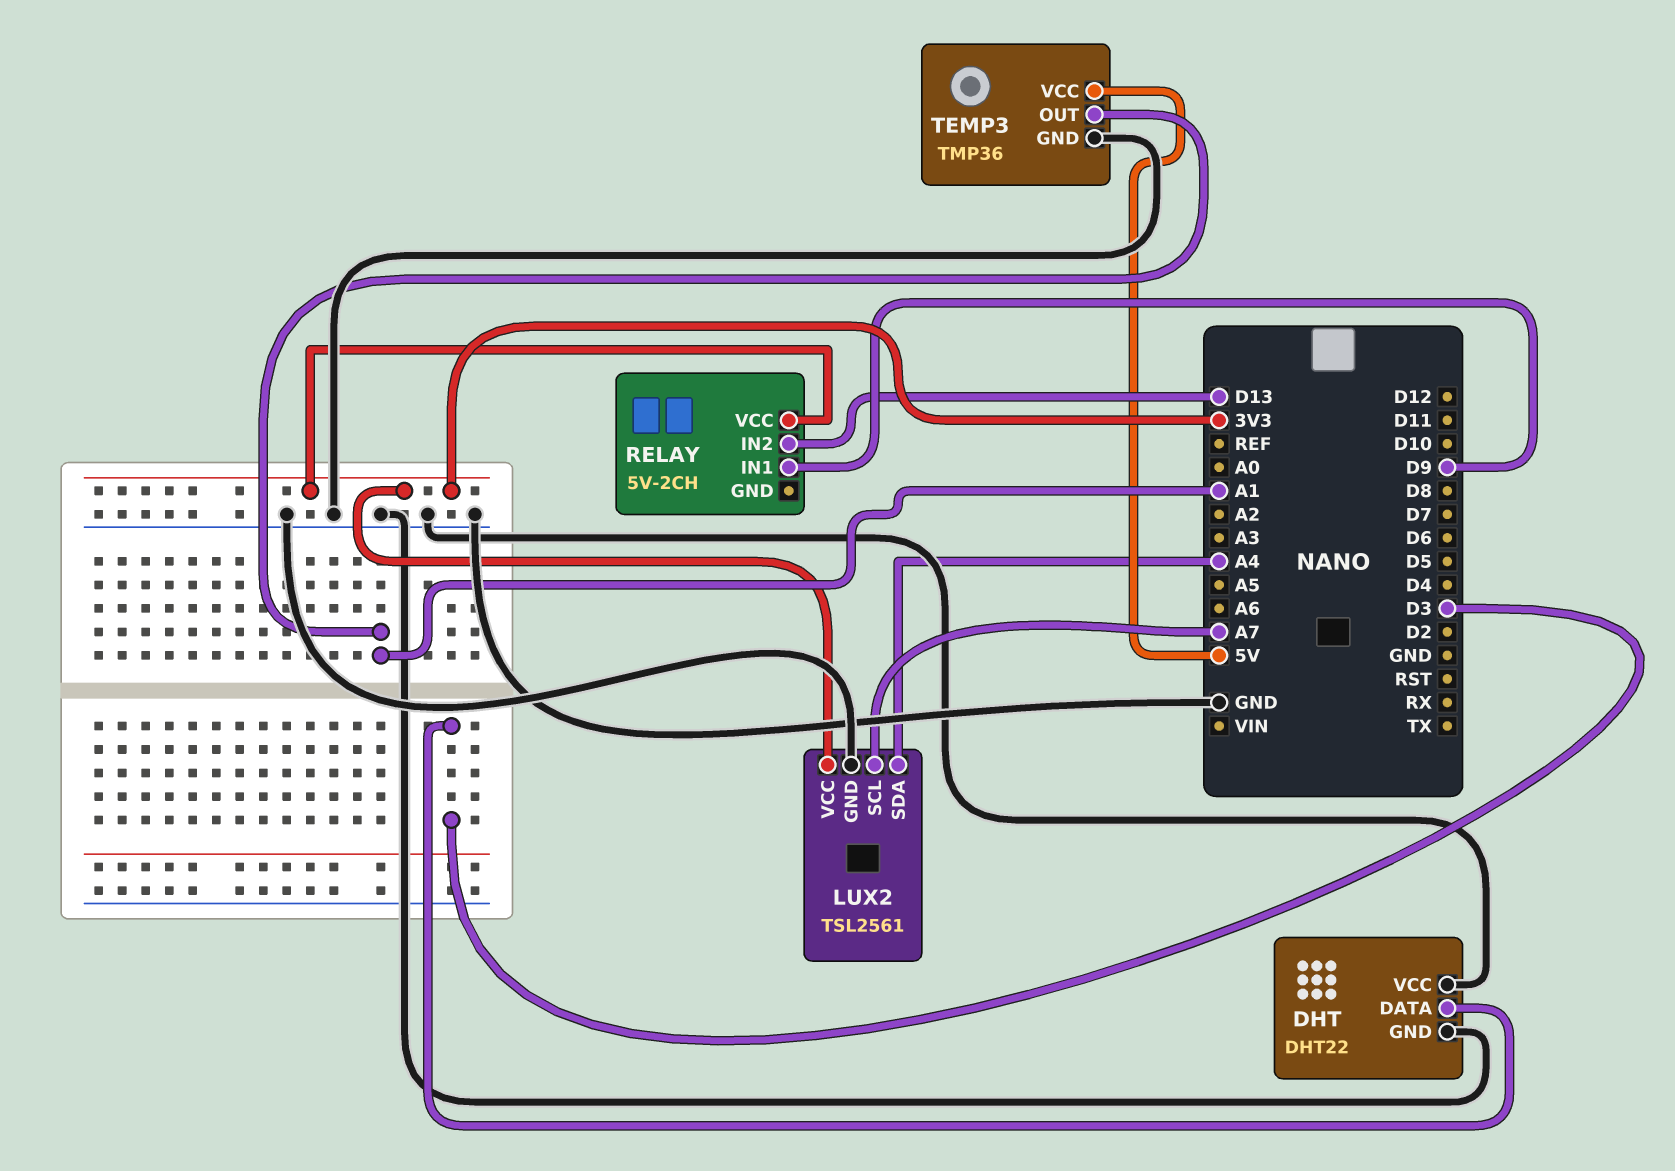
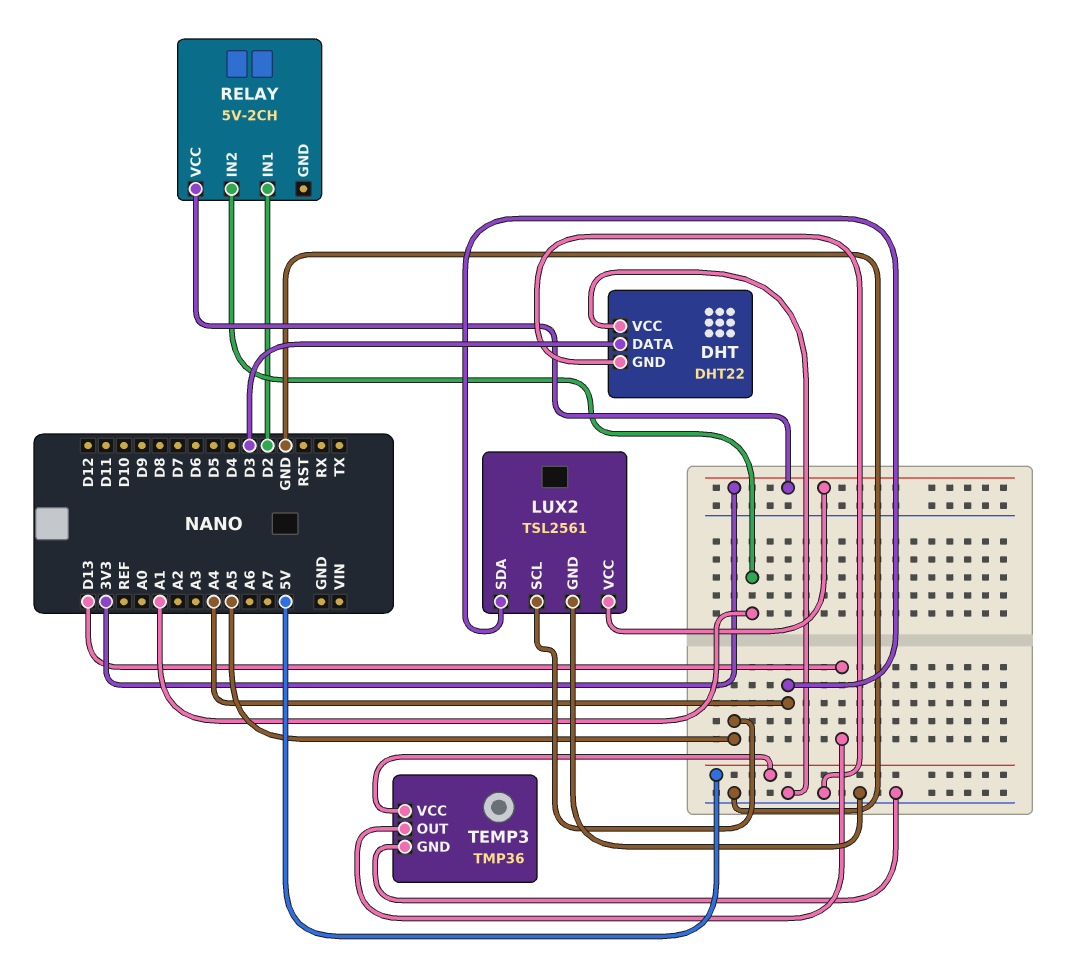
LUX2 pin SCL: A7 -> A5
RELAY pin IN1: D9 -> D2
RELAY pin IN2: D13 -> A1
TEMP3 pin OUT: A1 -> D13

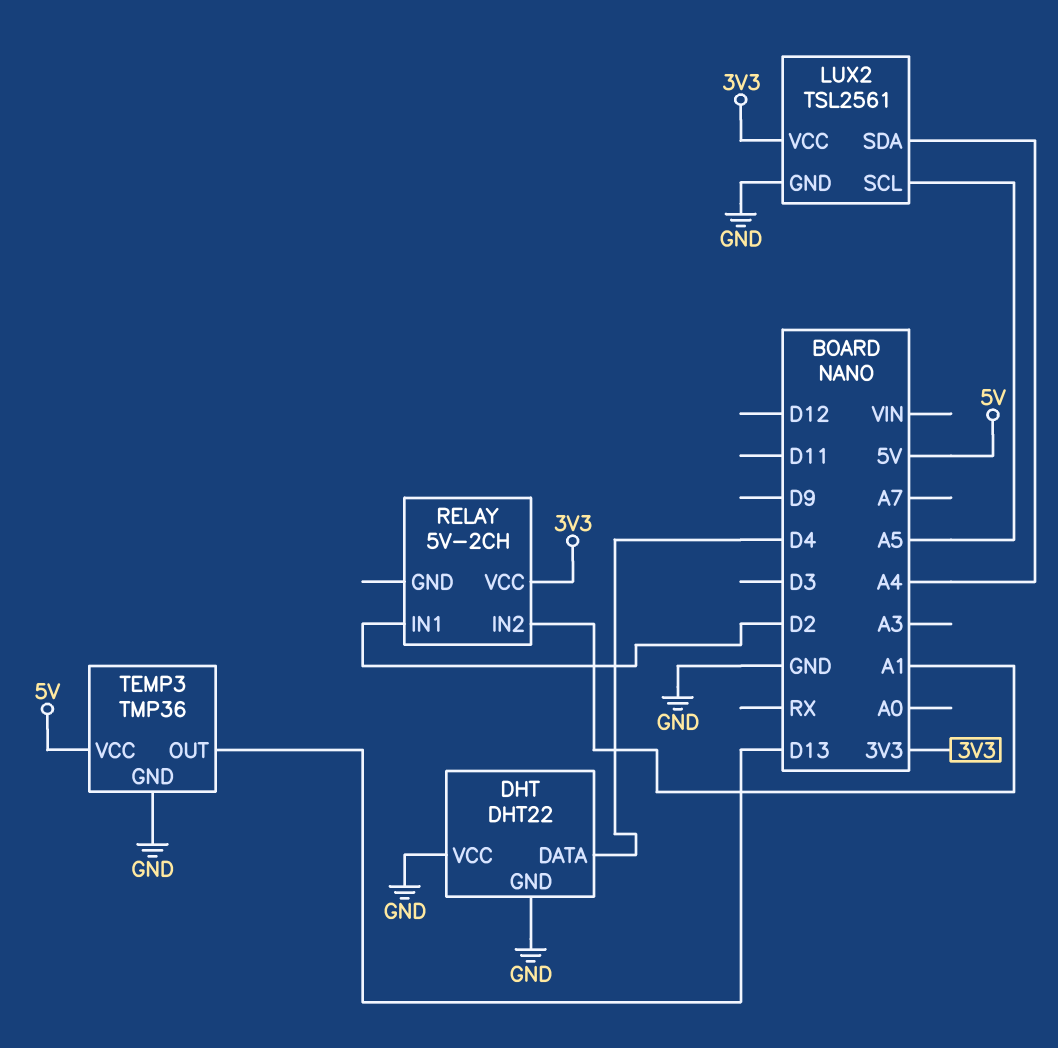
DHT pin DATA: D3 -> D4

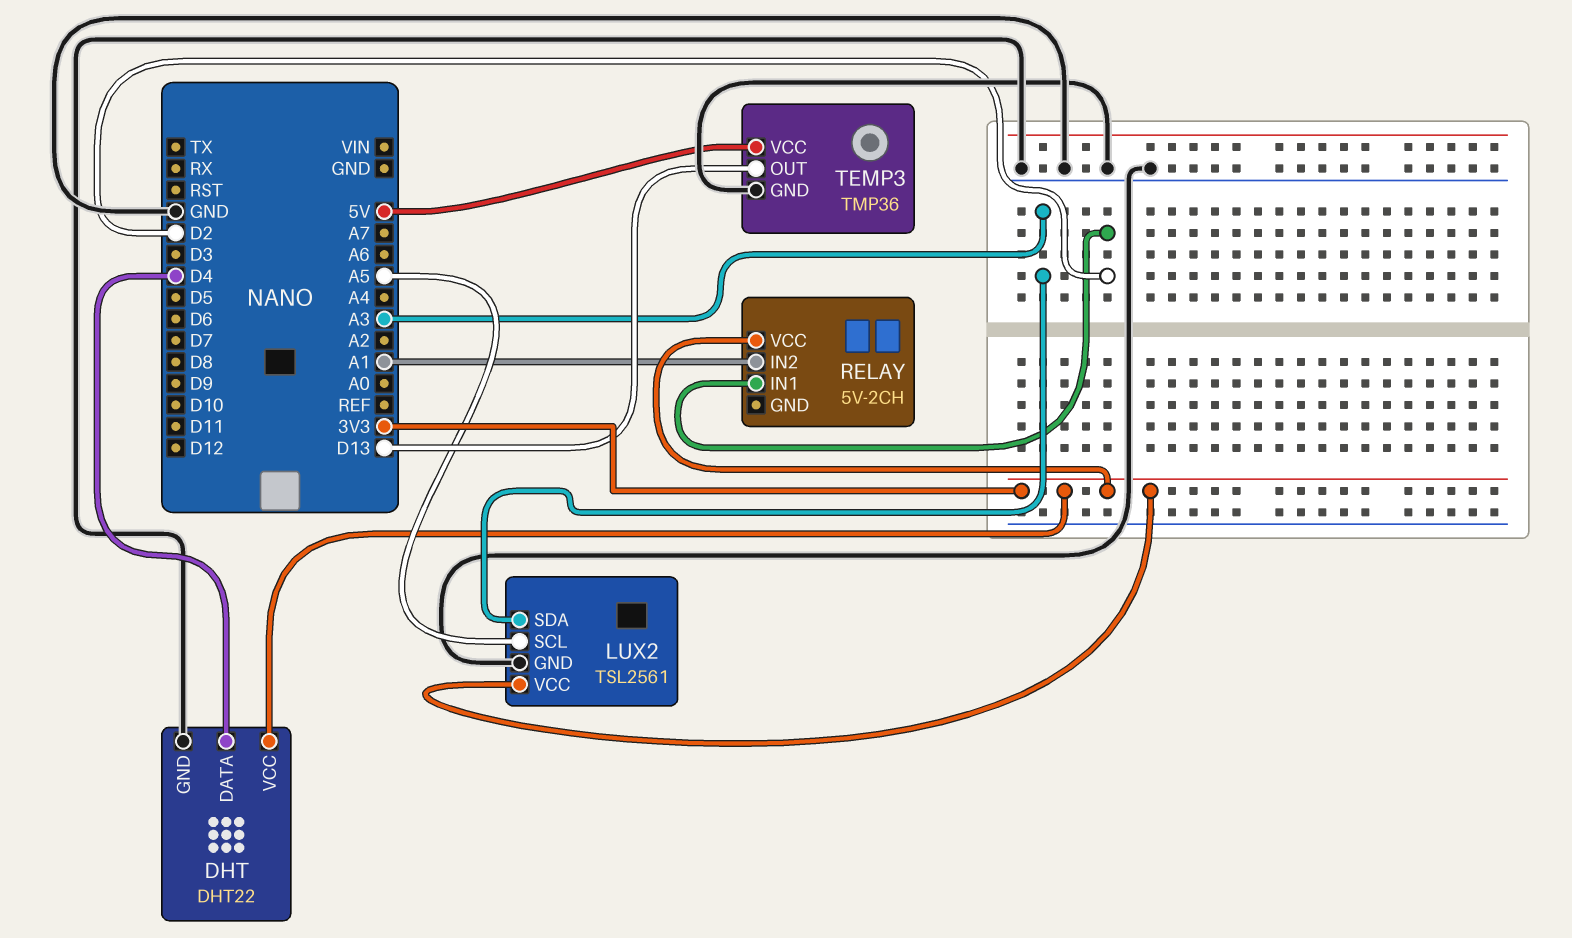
DHT pin VCC: GND -> 3V3
LUX2 pin SDA: A4 -> A3

